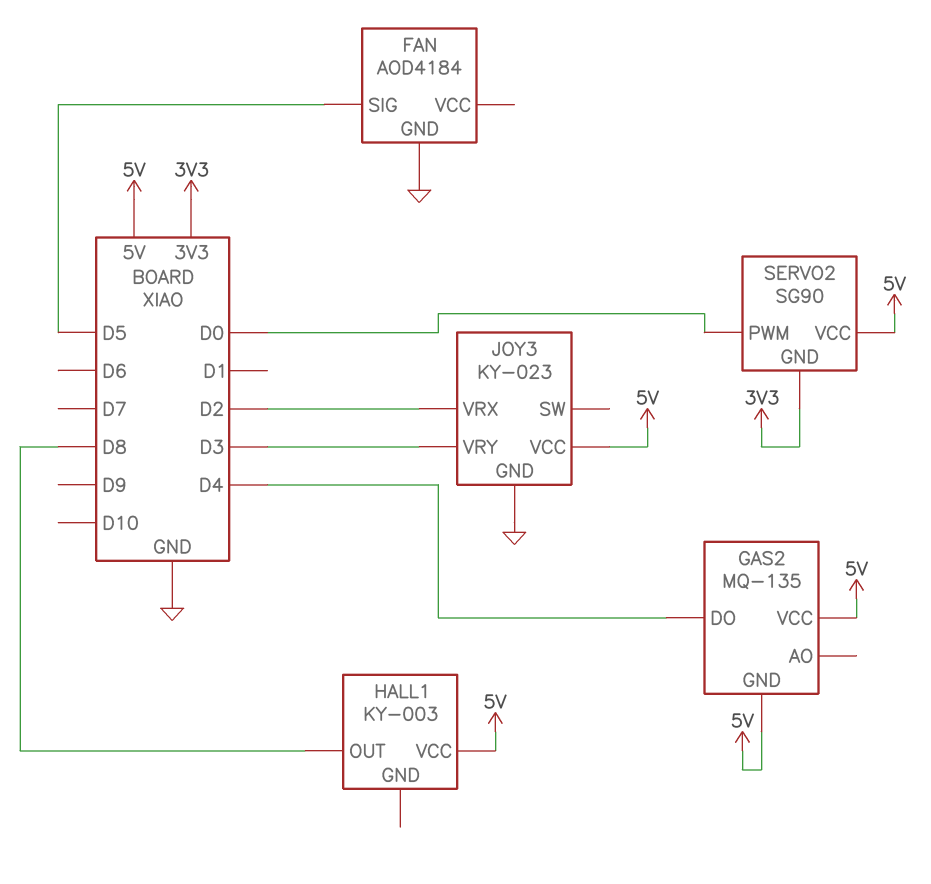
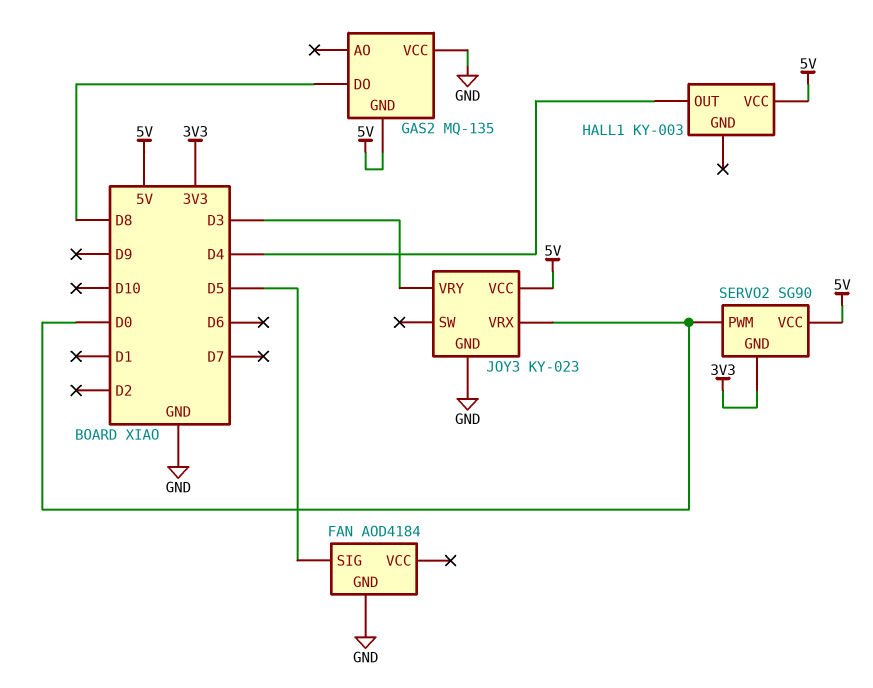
GAS2 pin DO: D4 -> D8
GAS2 pin VCC: 5V -> GND
HALL1 pin OUT: D8 -> D4
JOY3 pin VRX: D2 -> D0

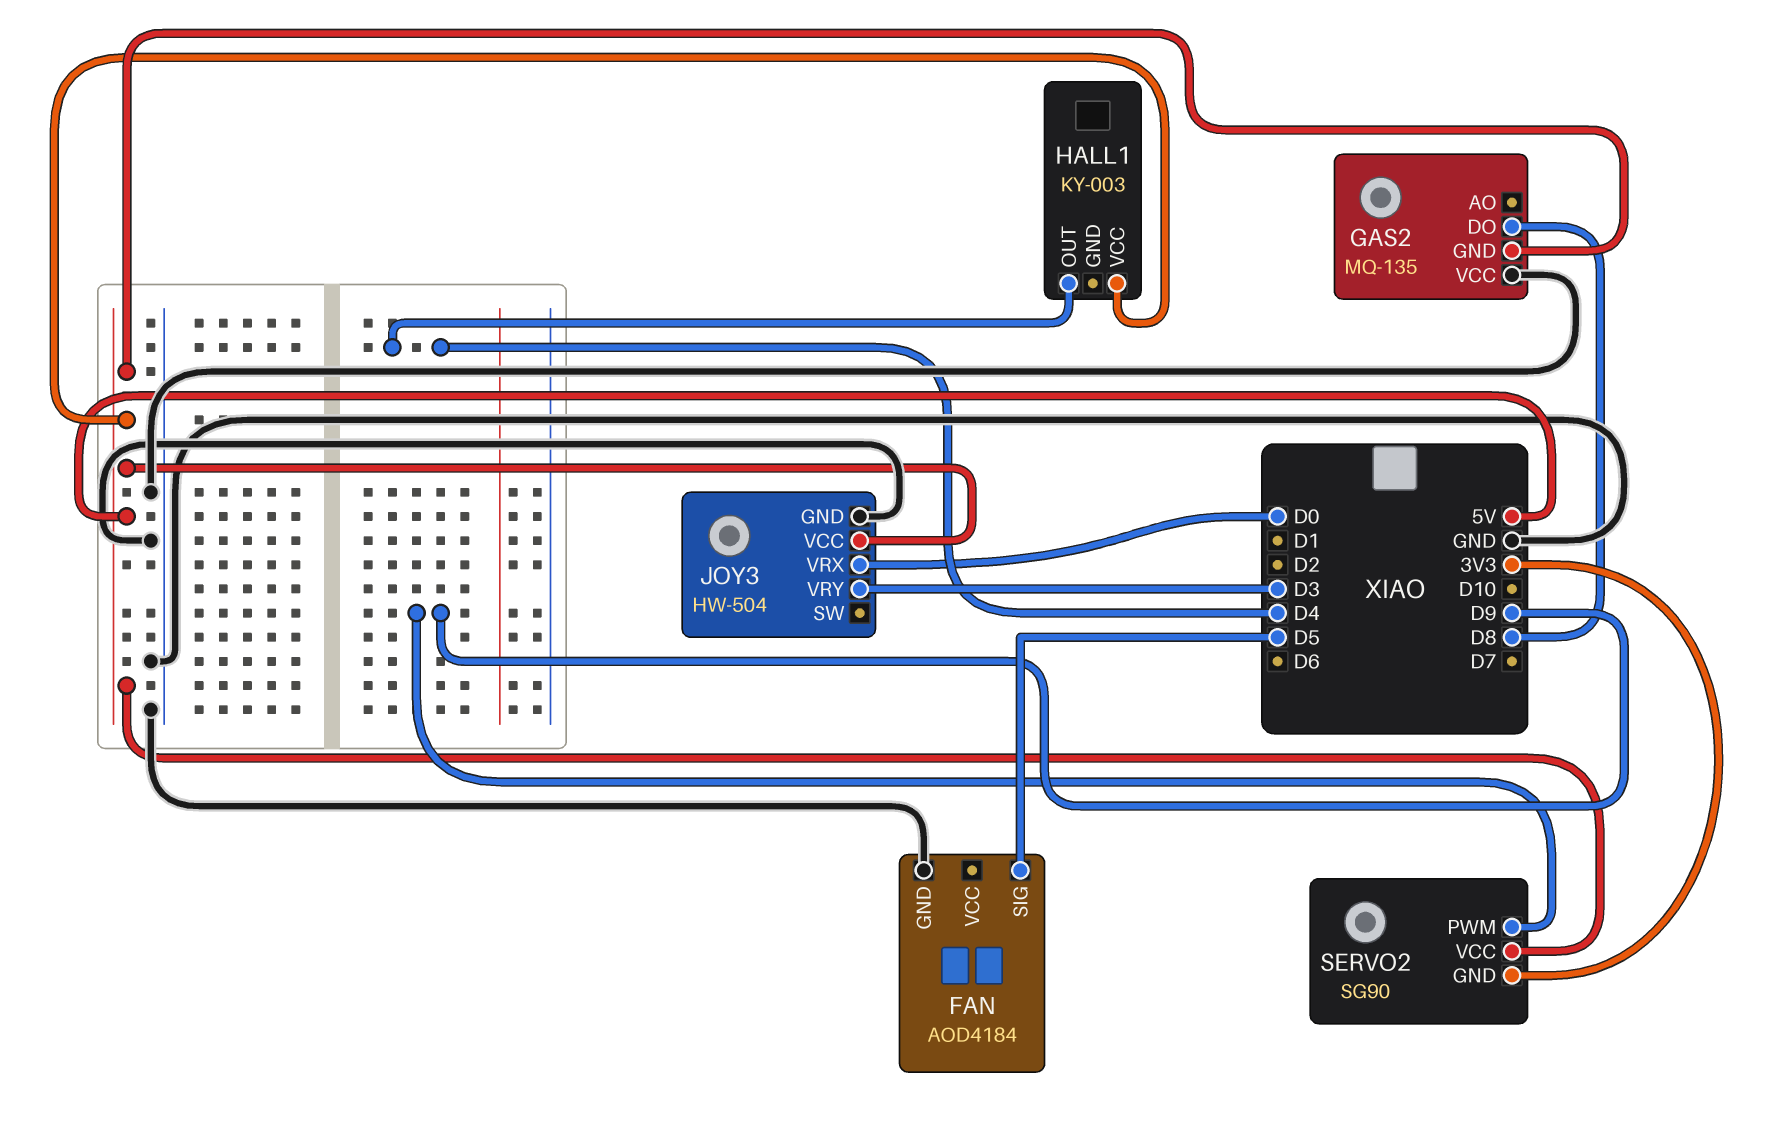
JOY3: KY-023 -> HW-504
SERVO2 pin PWM: D0 -> D9

